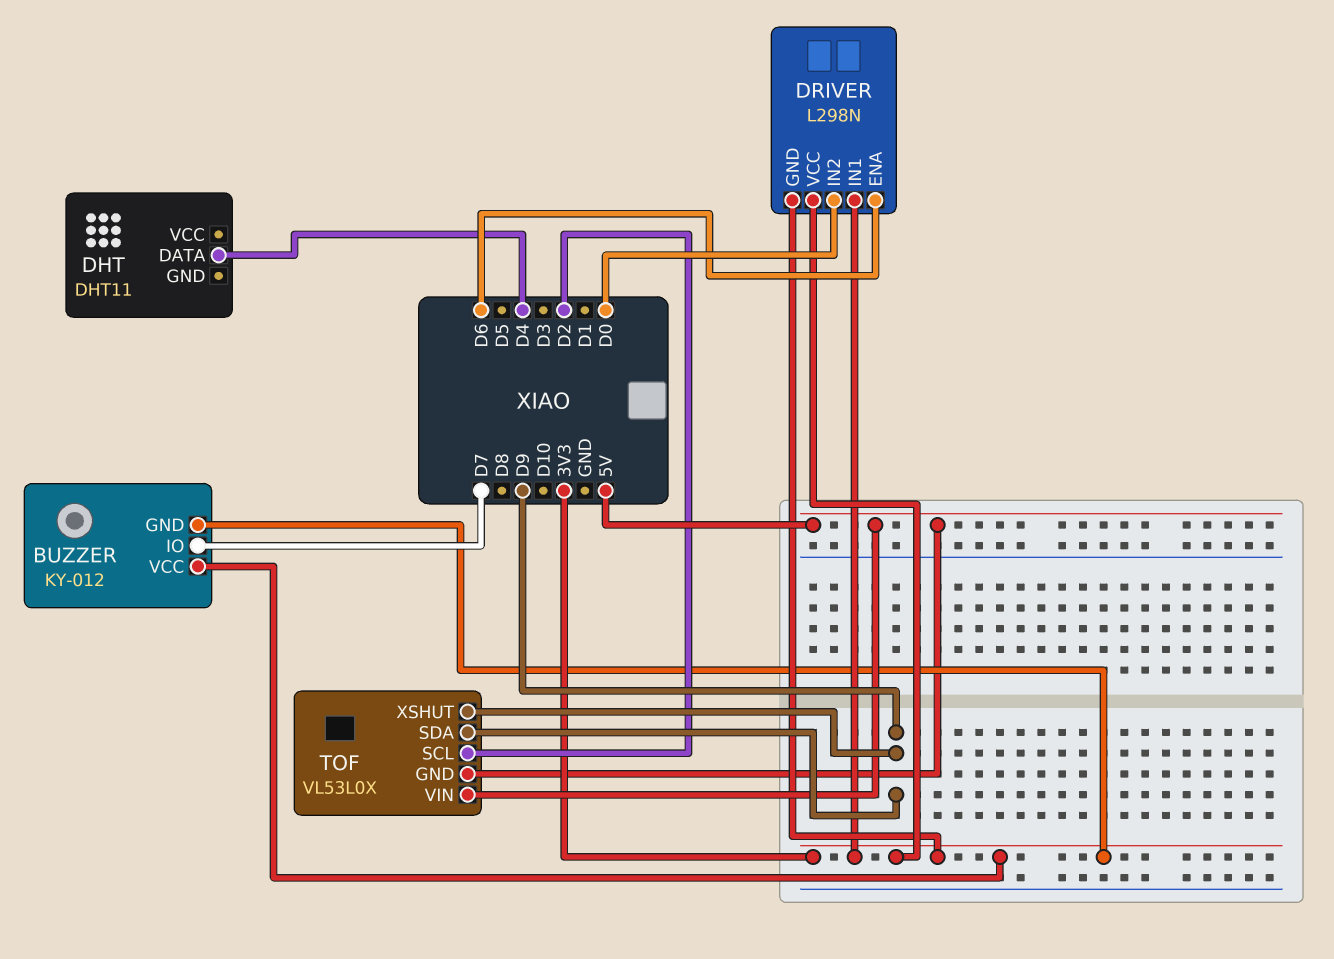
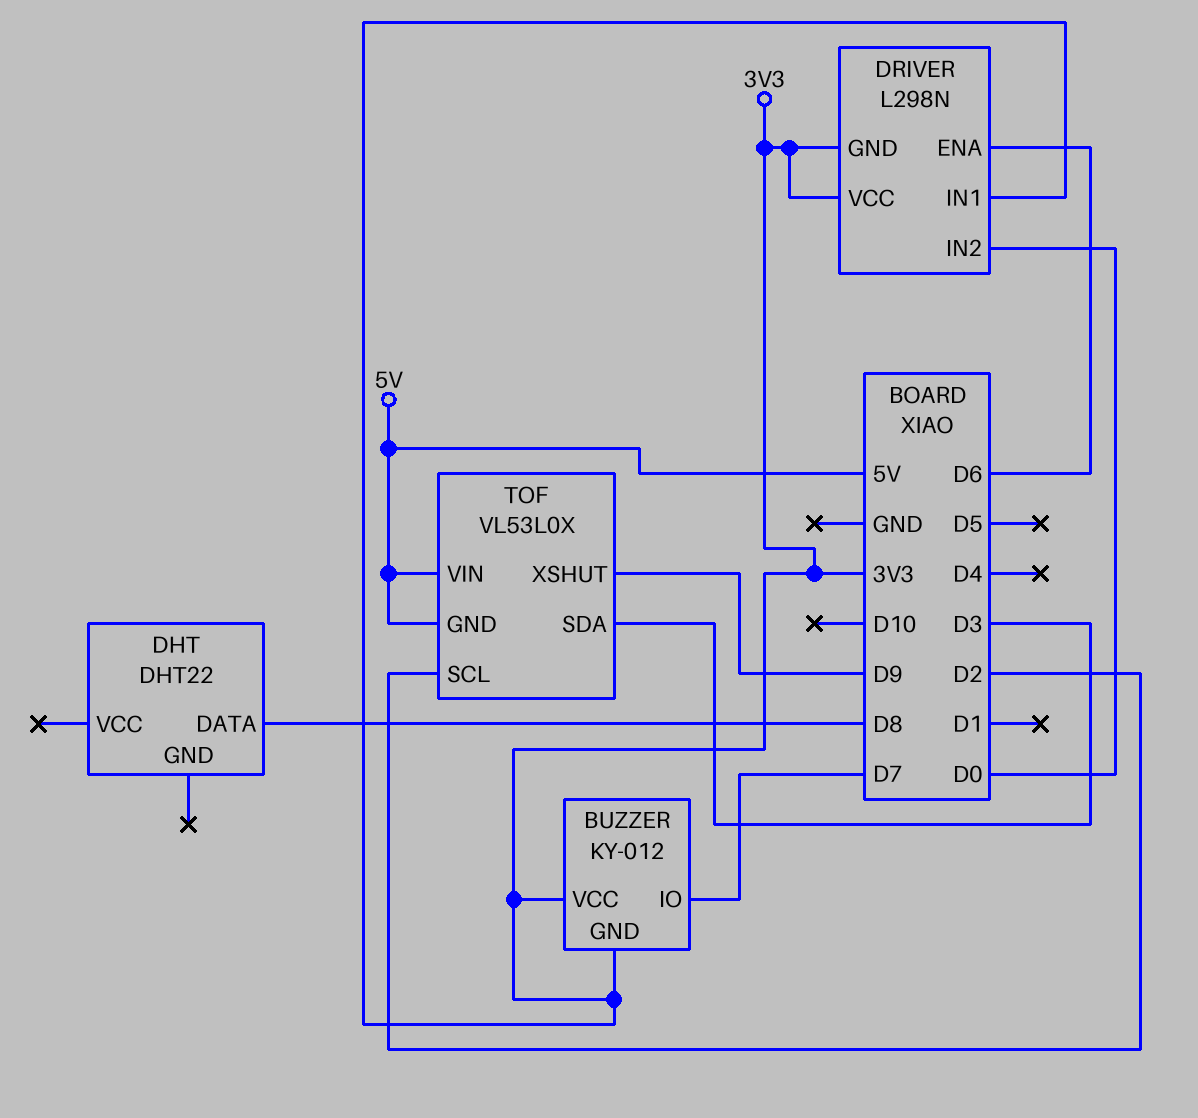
DHT: DHT11 -> DHT22
DHT pin DATA: D4 -> D8
TOF pin SDA: D9 -> D3

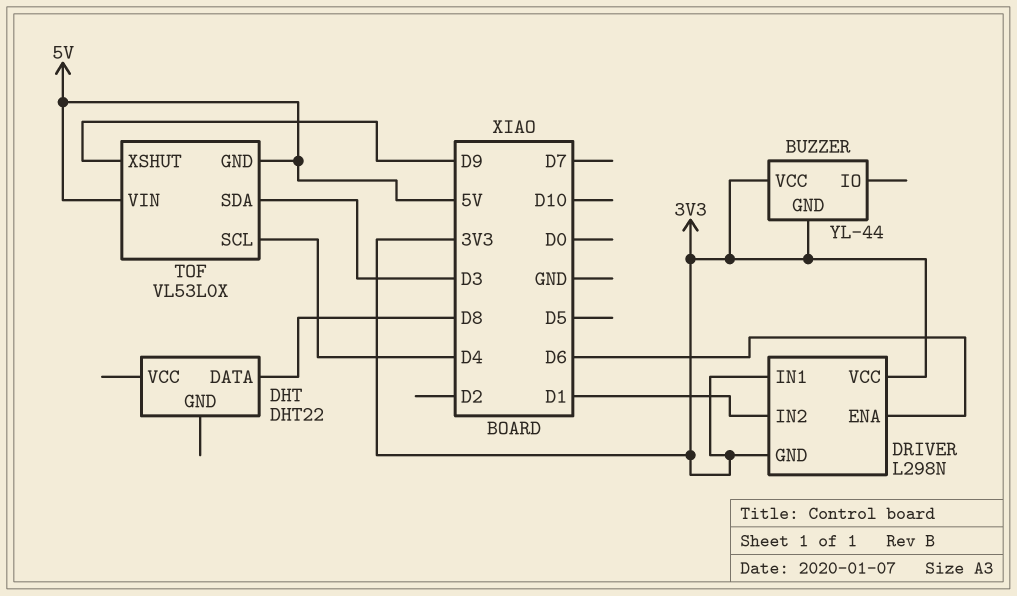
BUZZER: KY-012 -> YL-44
BUZZER pin IO: D7 -> none
DRIVER pin IN2: D0 -> D1
TOF pin SCL: D2 -> D4

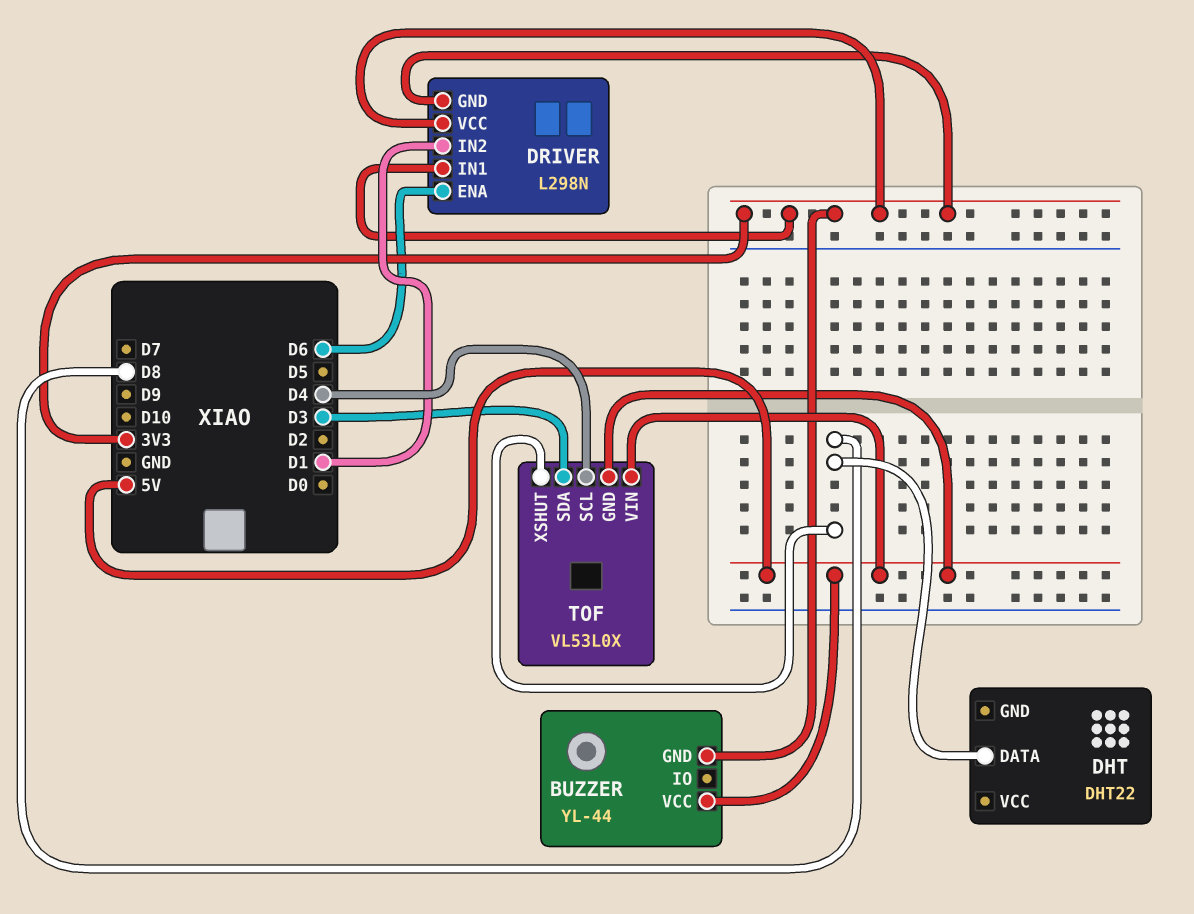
BUZZER pin VCC: 3V3 -> 5V
TOF pin XSHUT: D9 -> D8

